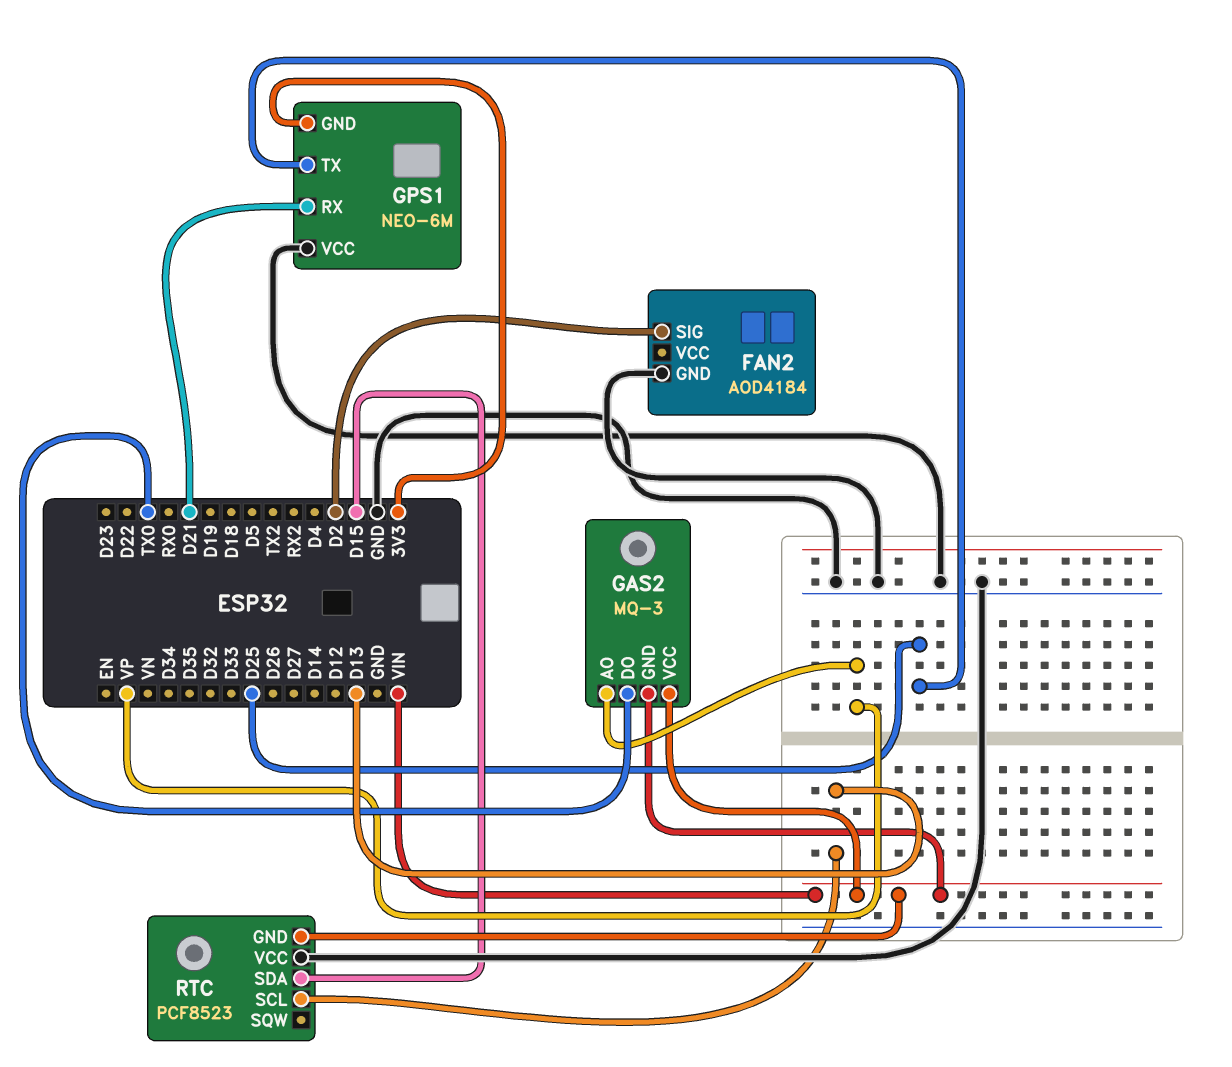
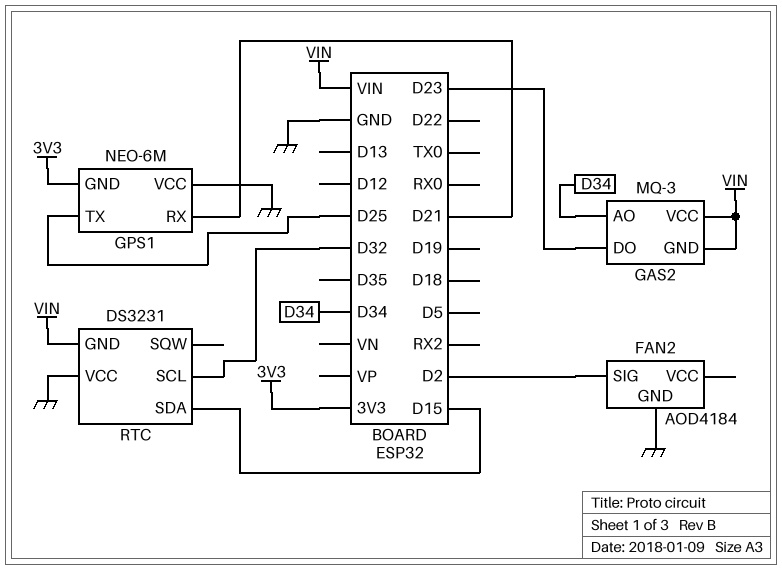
GAS2 pin AO: VP -> D34
GAS2 pin DO: TX0 -> D23
RTC: PCF8523 -> DS3231
RTC pin SCL: D13 -> D32

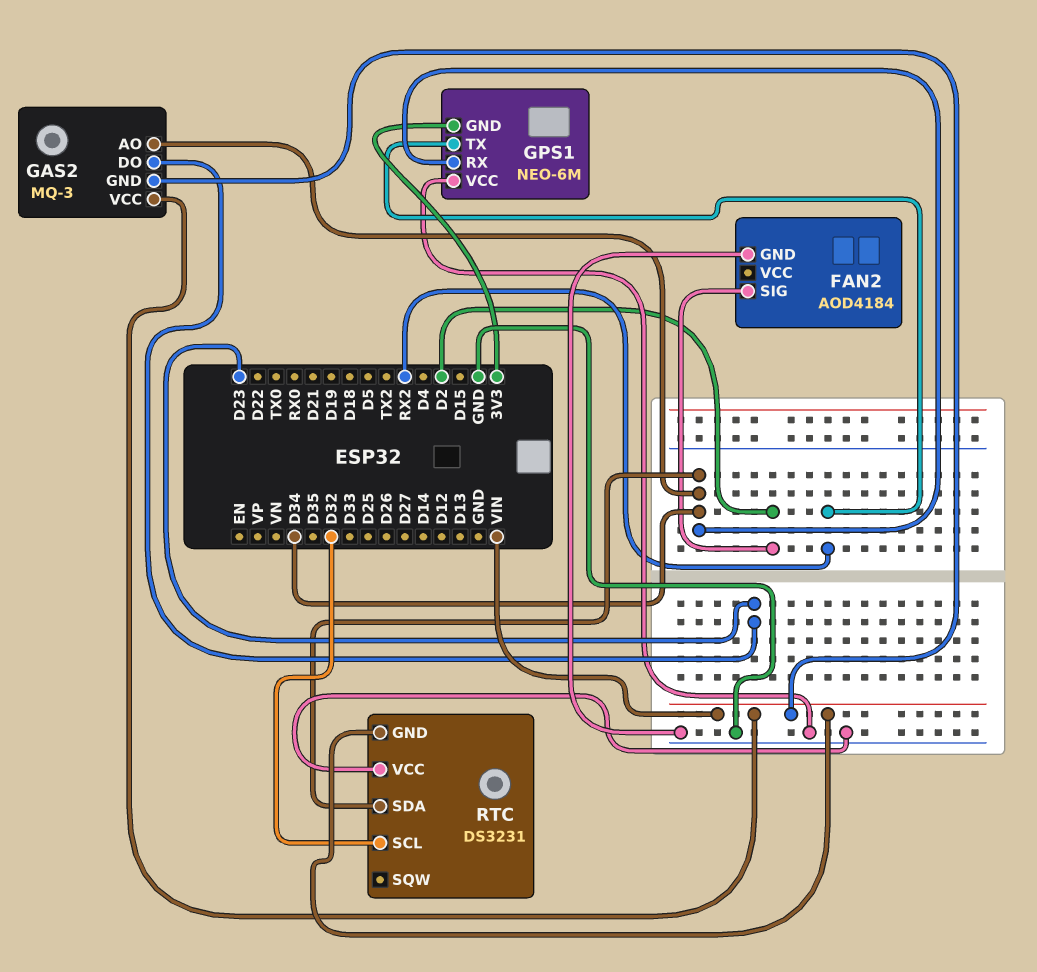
GPS1 pin RX: D21 -> D34
GPS1 pin TX: D25 -> RX2
RTC pin SDA: D15 -> D34

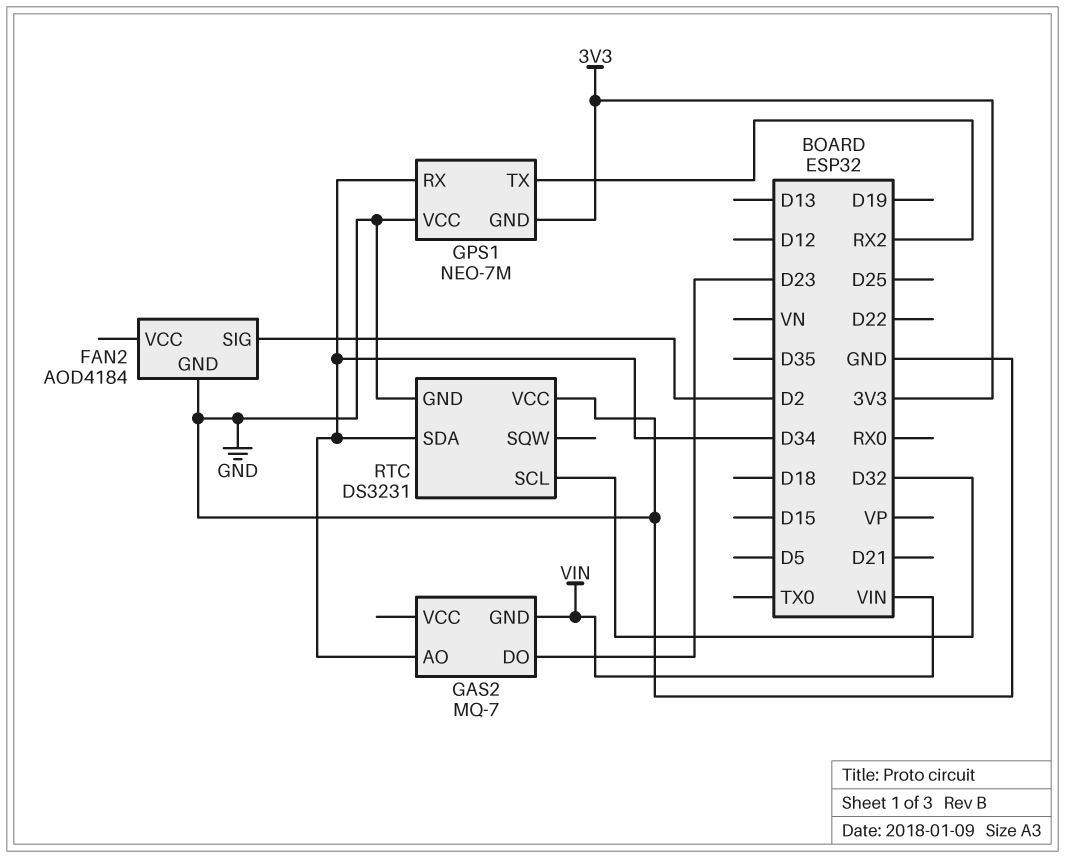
GAS2: MQ-3 -> MQ-7
GAS2 pin VCC: VIN -> none
GPS1: NEO-6M -> NEO-7M
RTC pin GND: VIN -> GND

